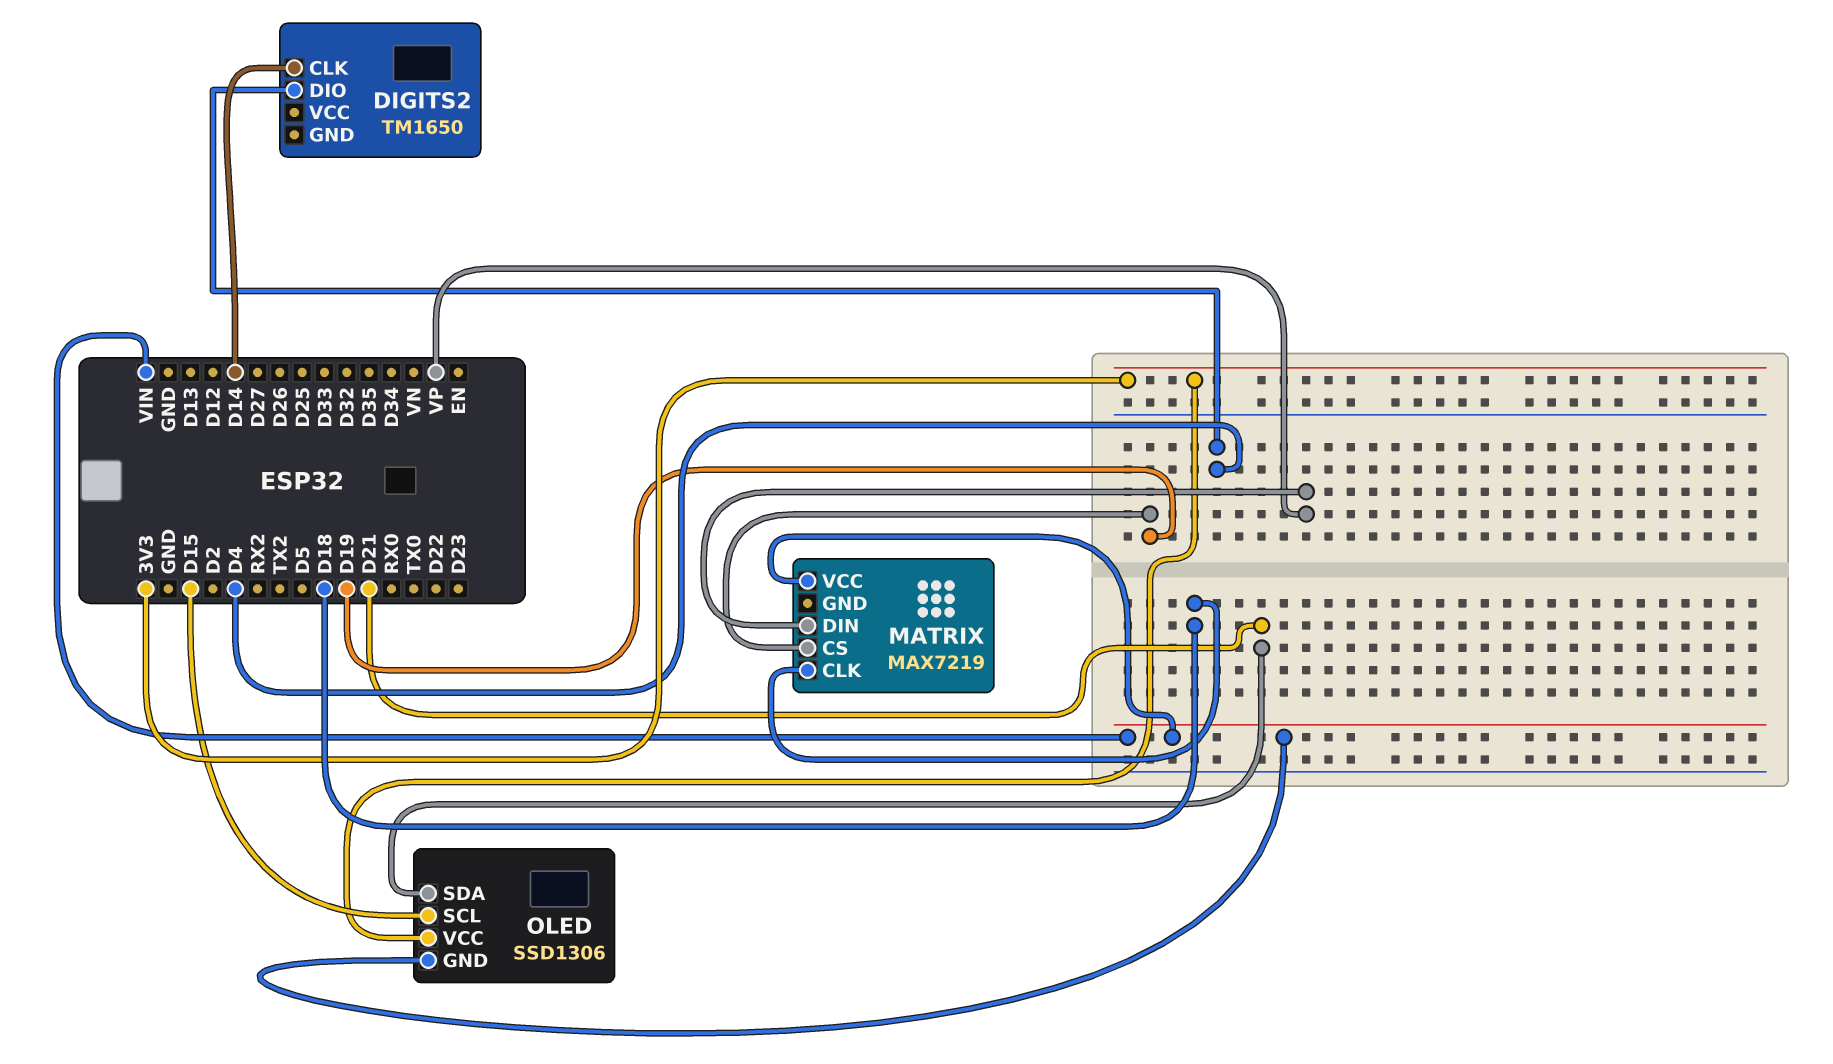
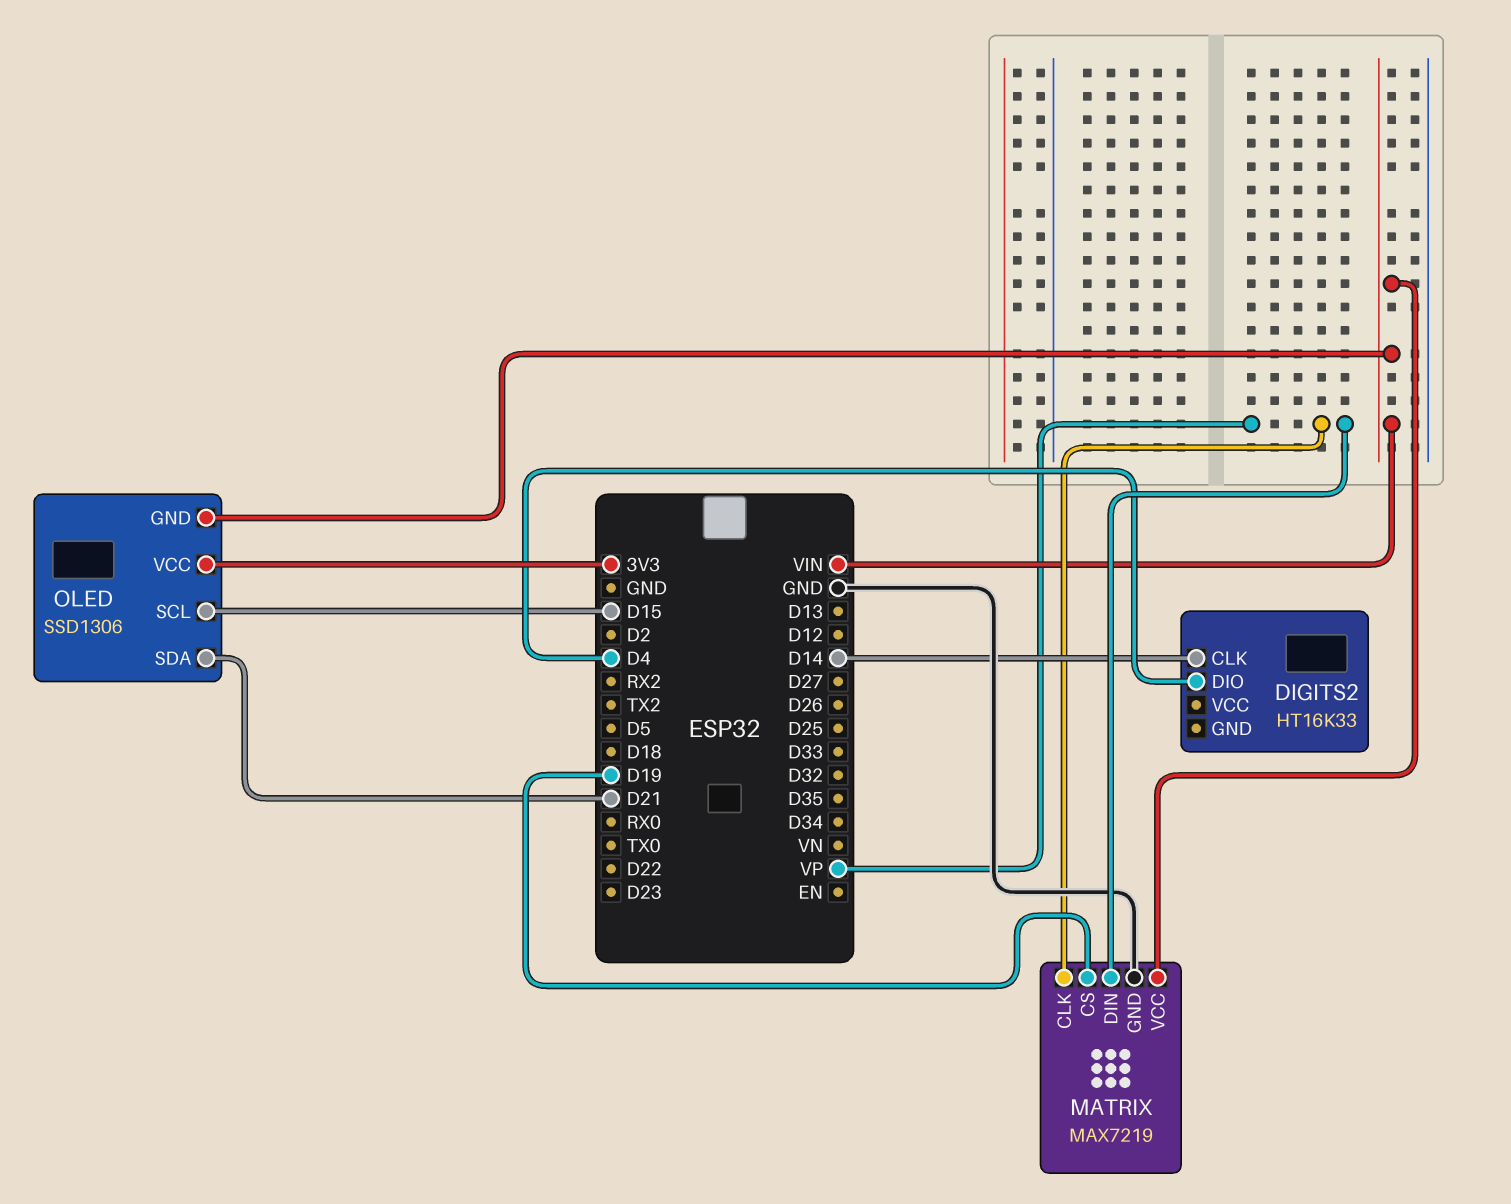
DIGITS2: TM1650 -> HT16K33
MATRIX pin CLK: D18 -> VP
MATRIX pin GND: none -> GND

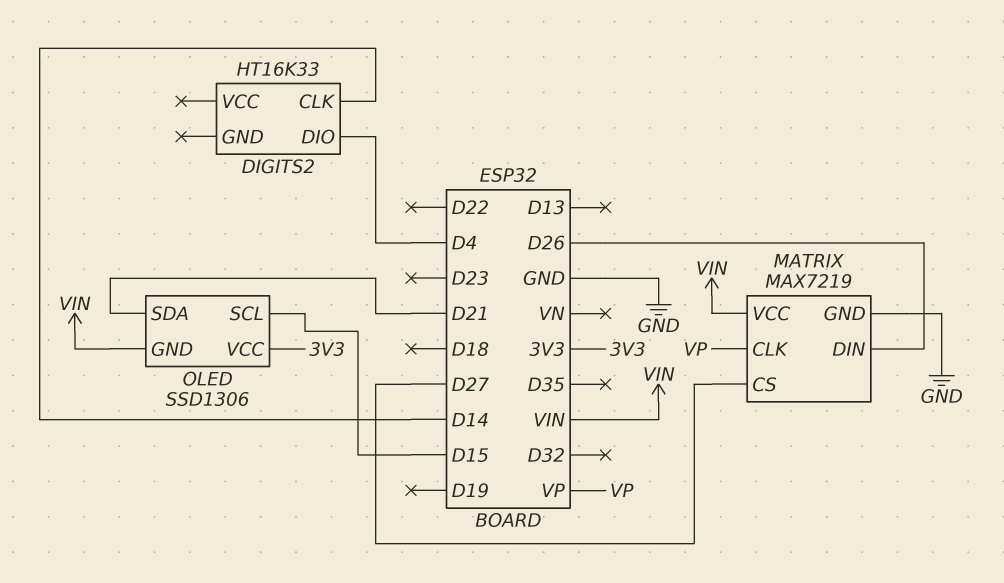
MATRIX pin CS: D19 -> D27
MATRIX pin DIN: VP -> D26

